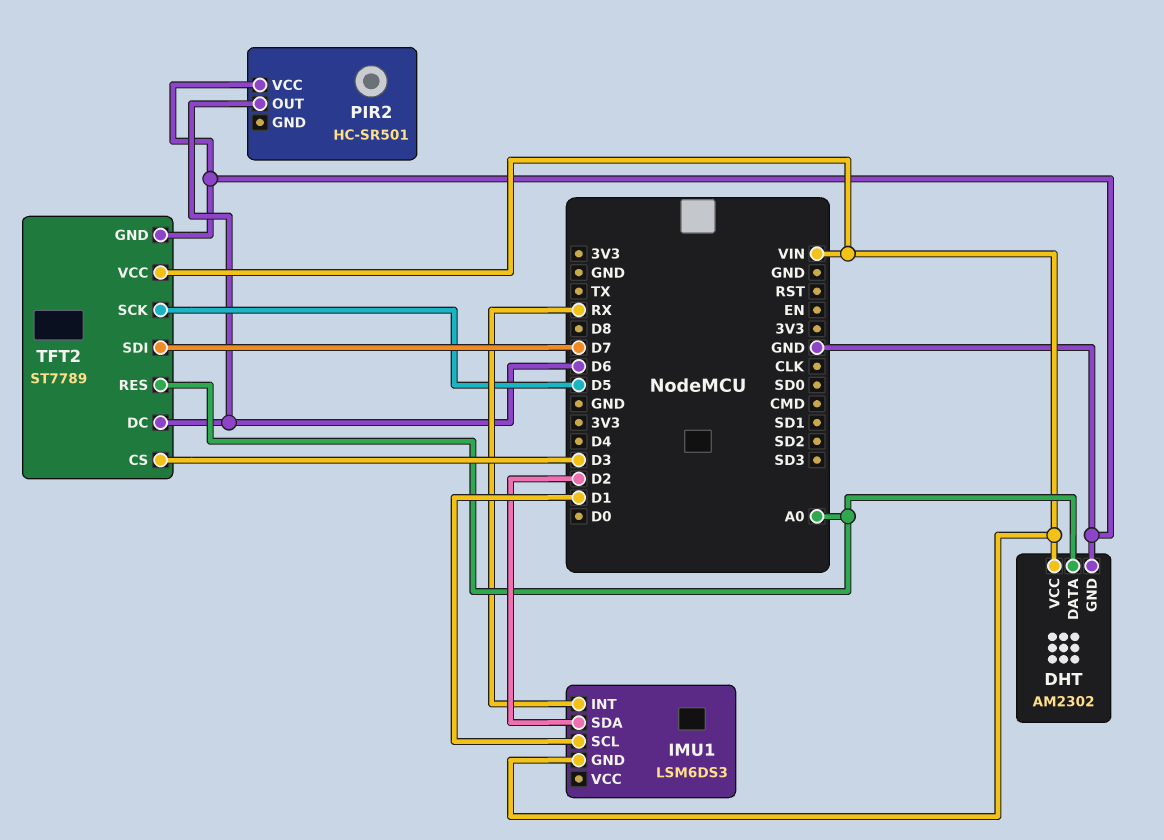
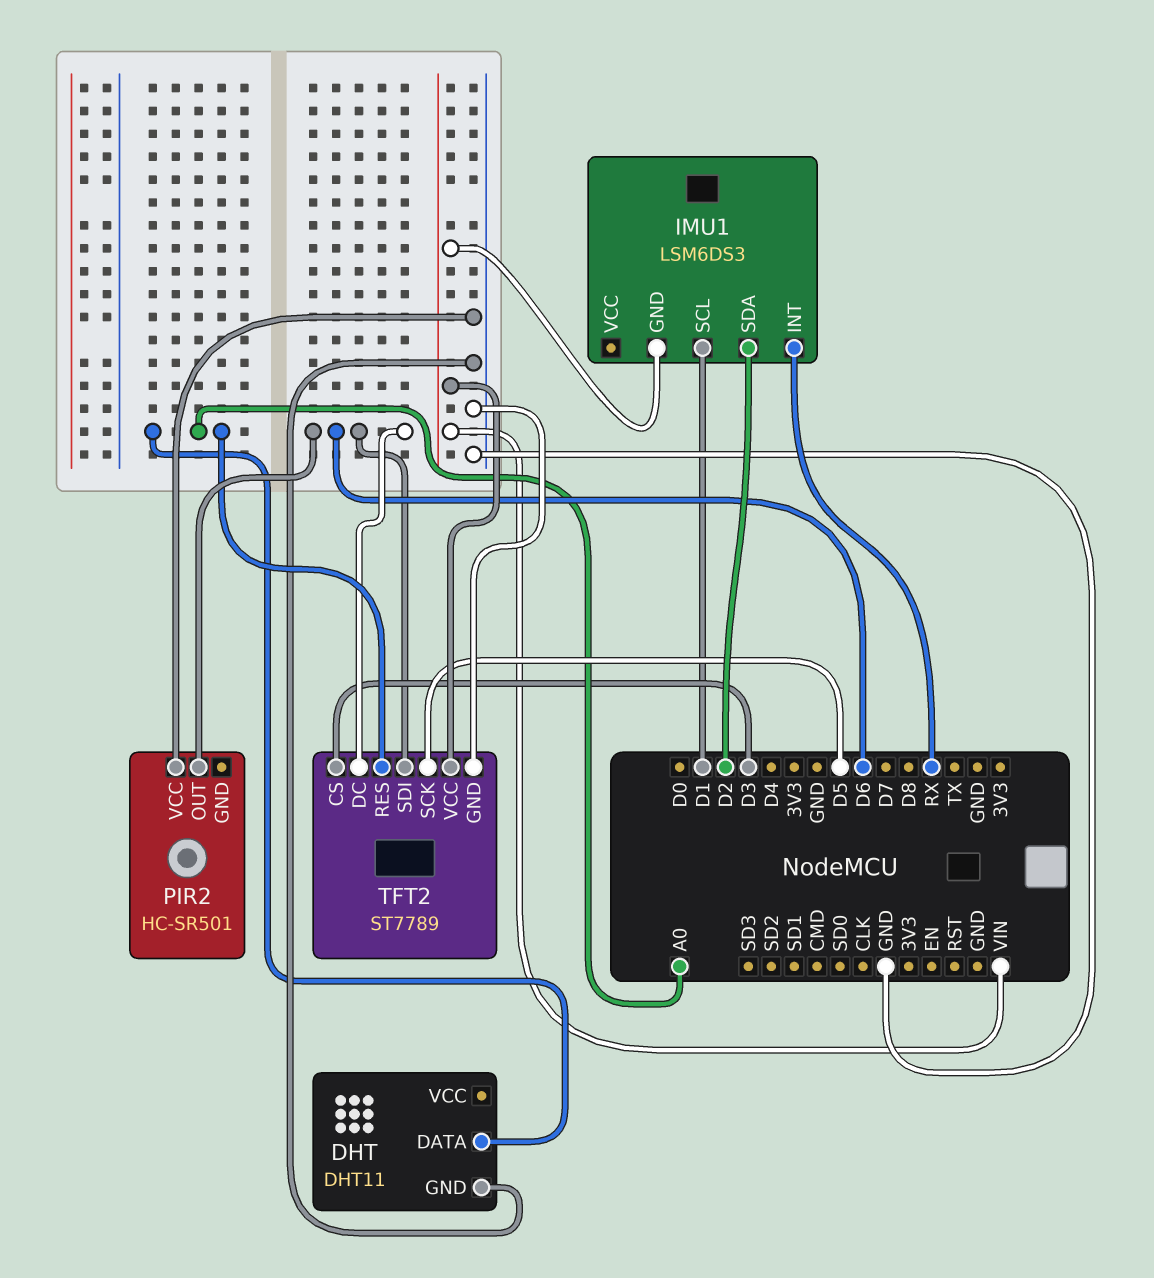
DHT: AM2302 -> DHT11
DHT pin VCC: VIN -> none
TFT2 pin SDI: D7 -> D6

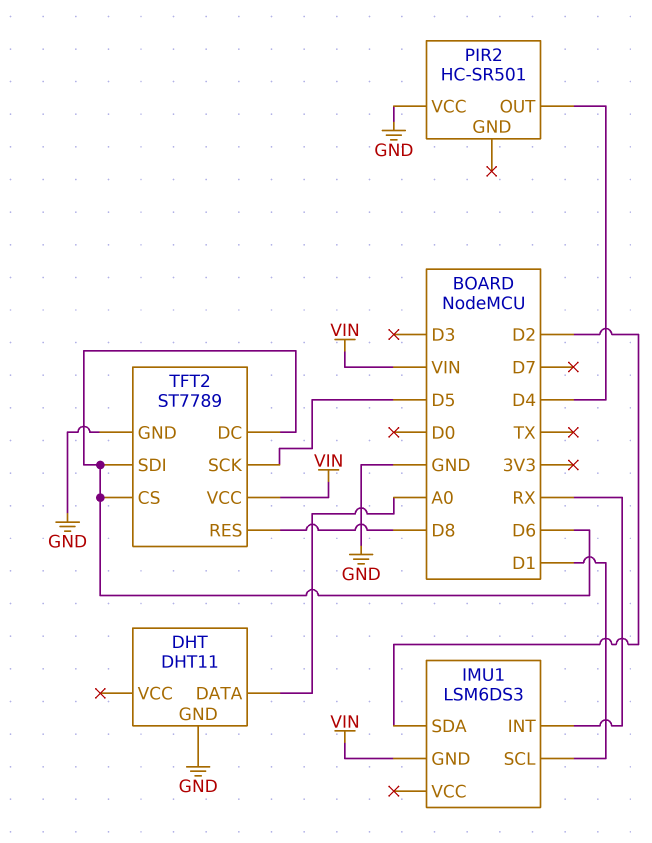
PIR2 pin OUT: D6 -> D4
TFT2 pin CS: D3 -> D6
TFT2 pin RES: A0 -> D8

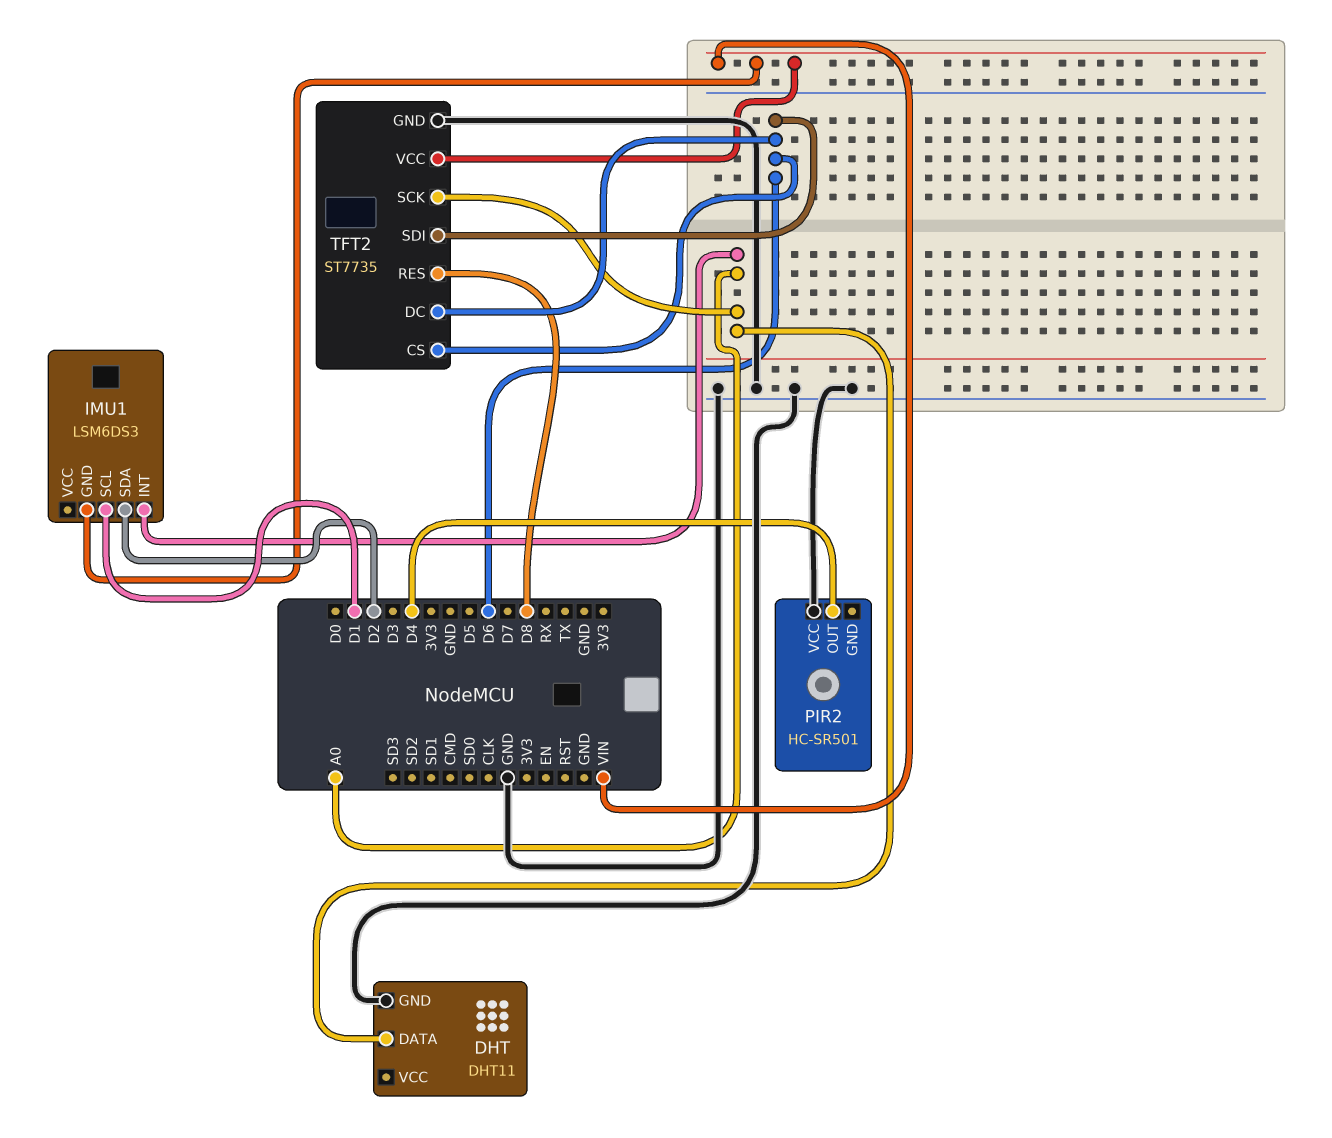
IMU1 pin INT: RX -> A0
TFT2: ST7789 -> ST7735
TFT2 pin SCK: D5 -> A0

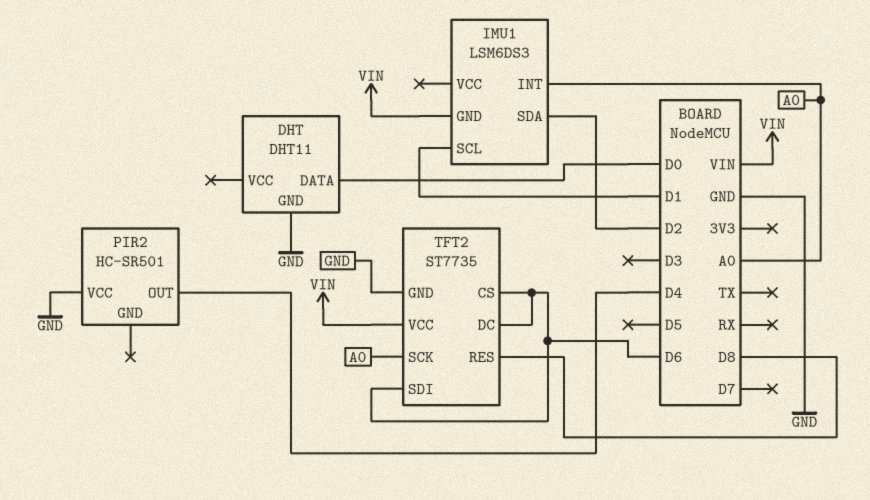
DHT pin DATA: A0 -> D0

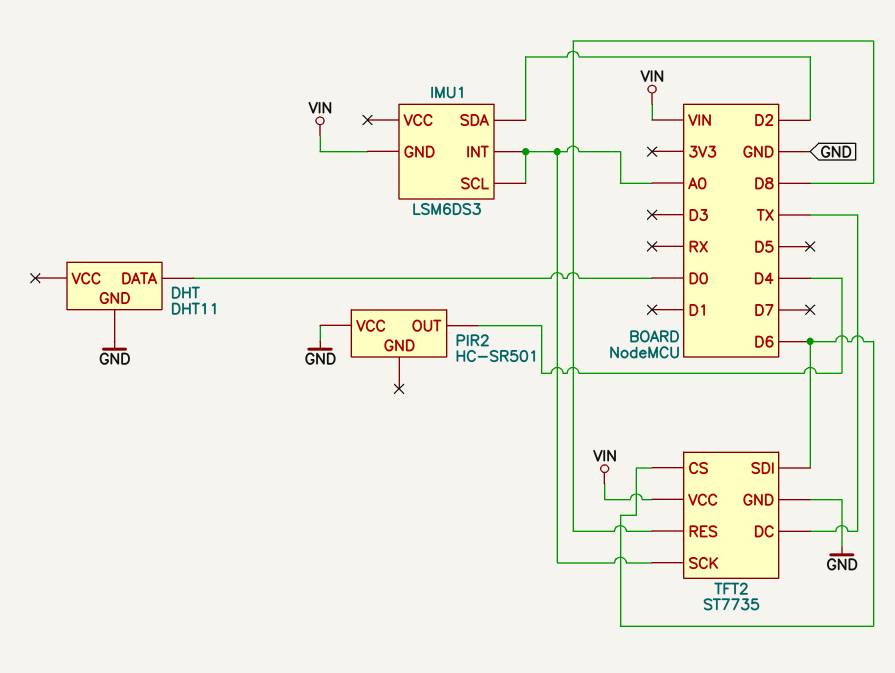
IMU1 pin SCL: D1 -> A0
TFT2 pin DC: D6 -> TX

